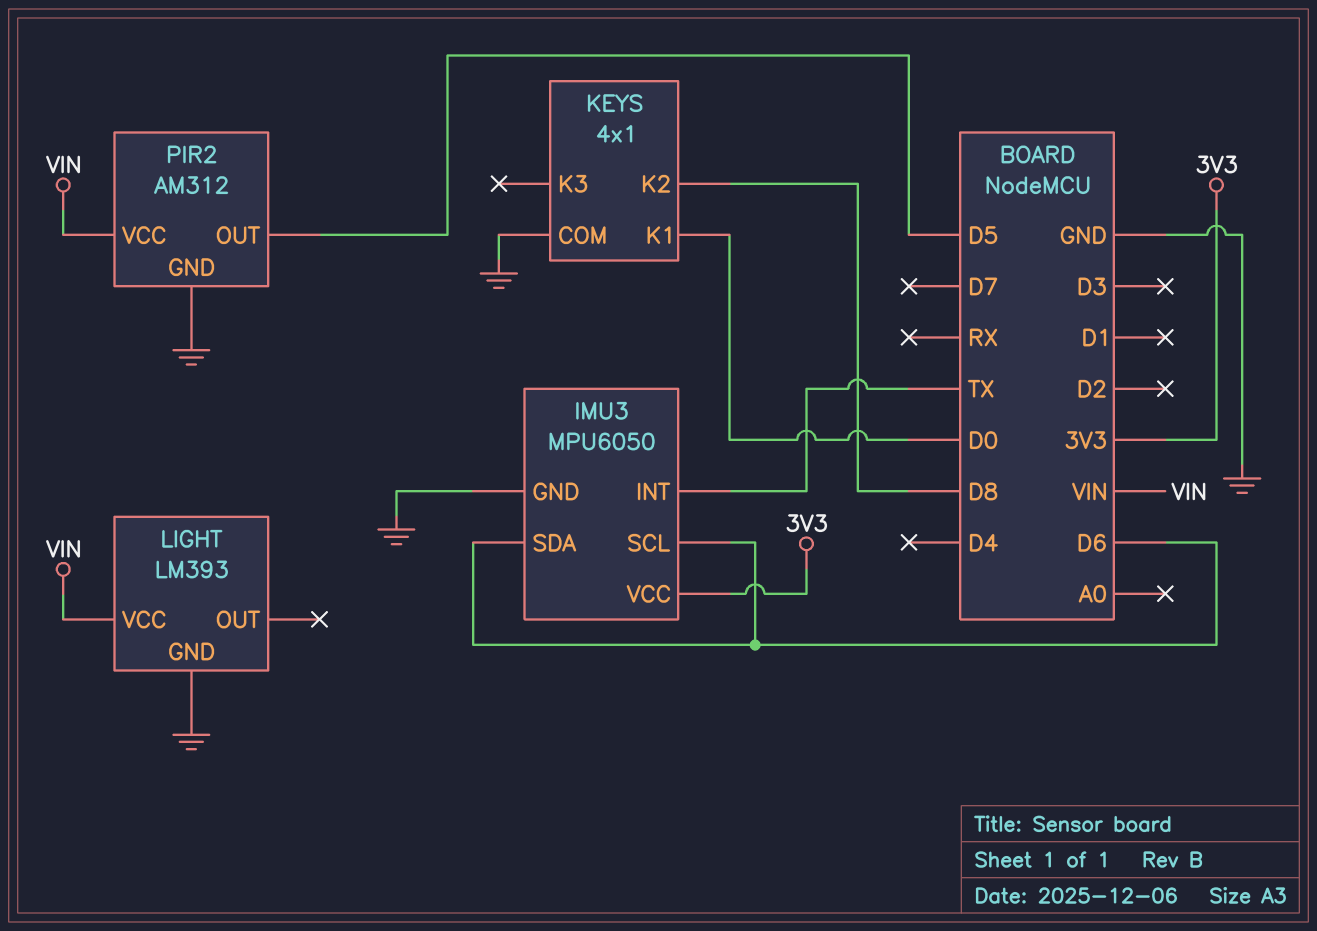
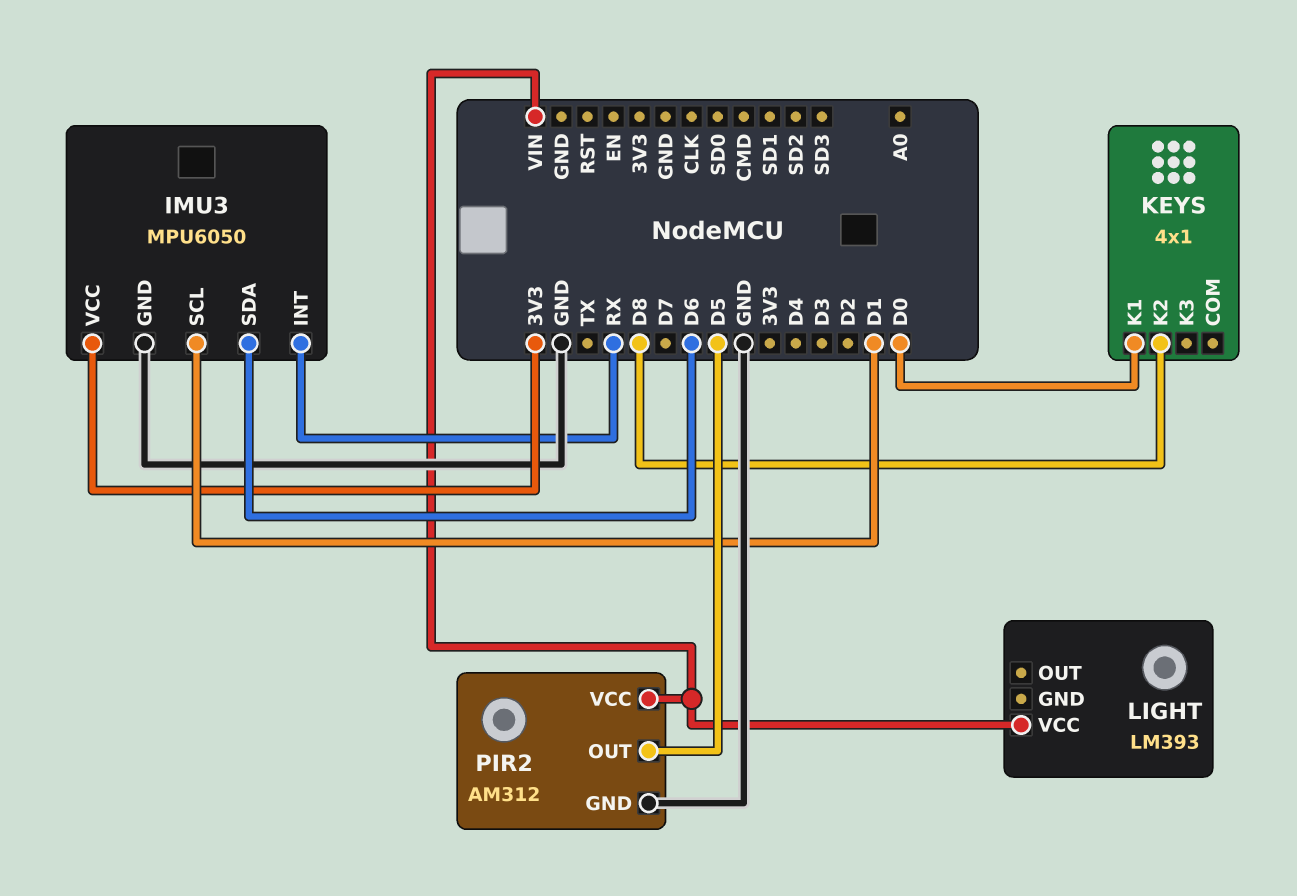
IMU3 pin INT: TX -> RX
IMU3 pin SCL: D6 -> D1
KEYS pin COM: GND -> none
LIGHT pin GND: GND -> none

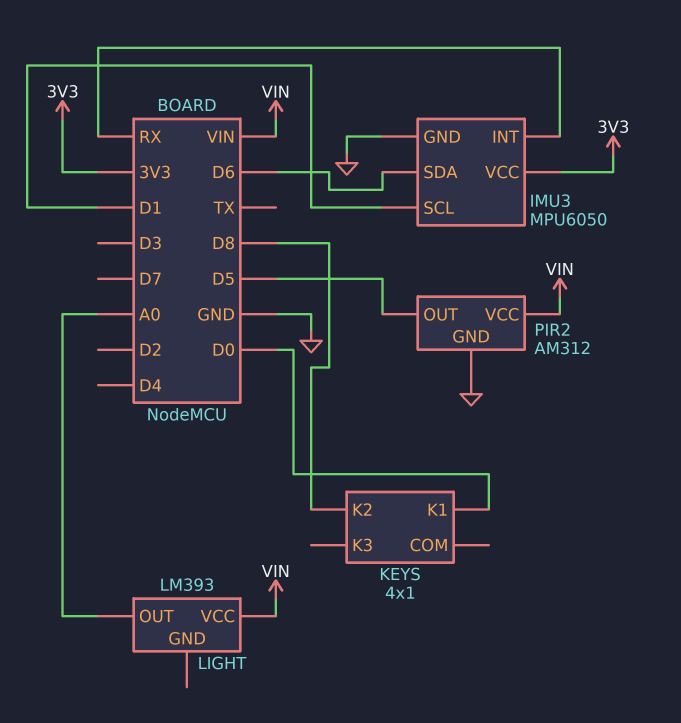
LIGHT pin OUT: none -> A0

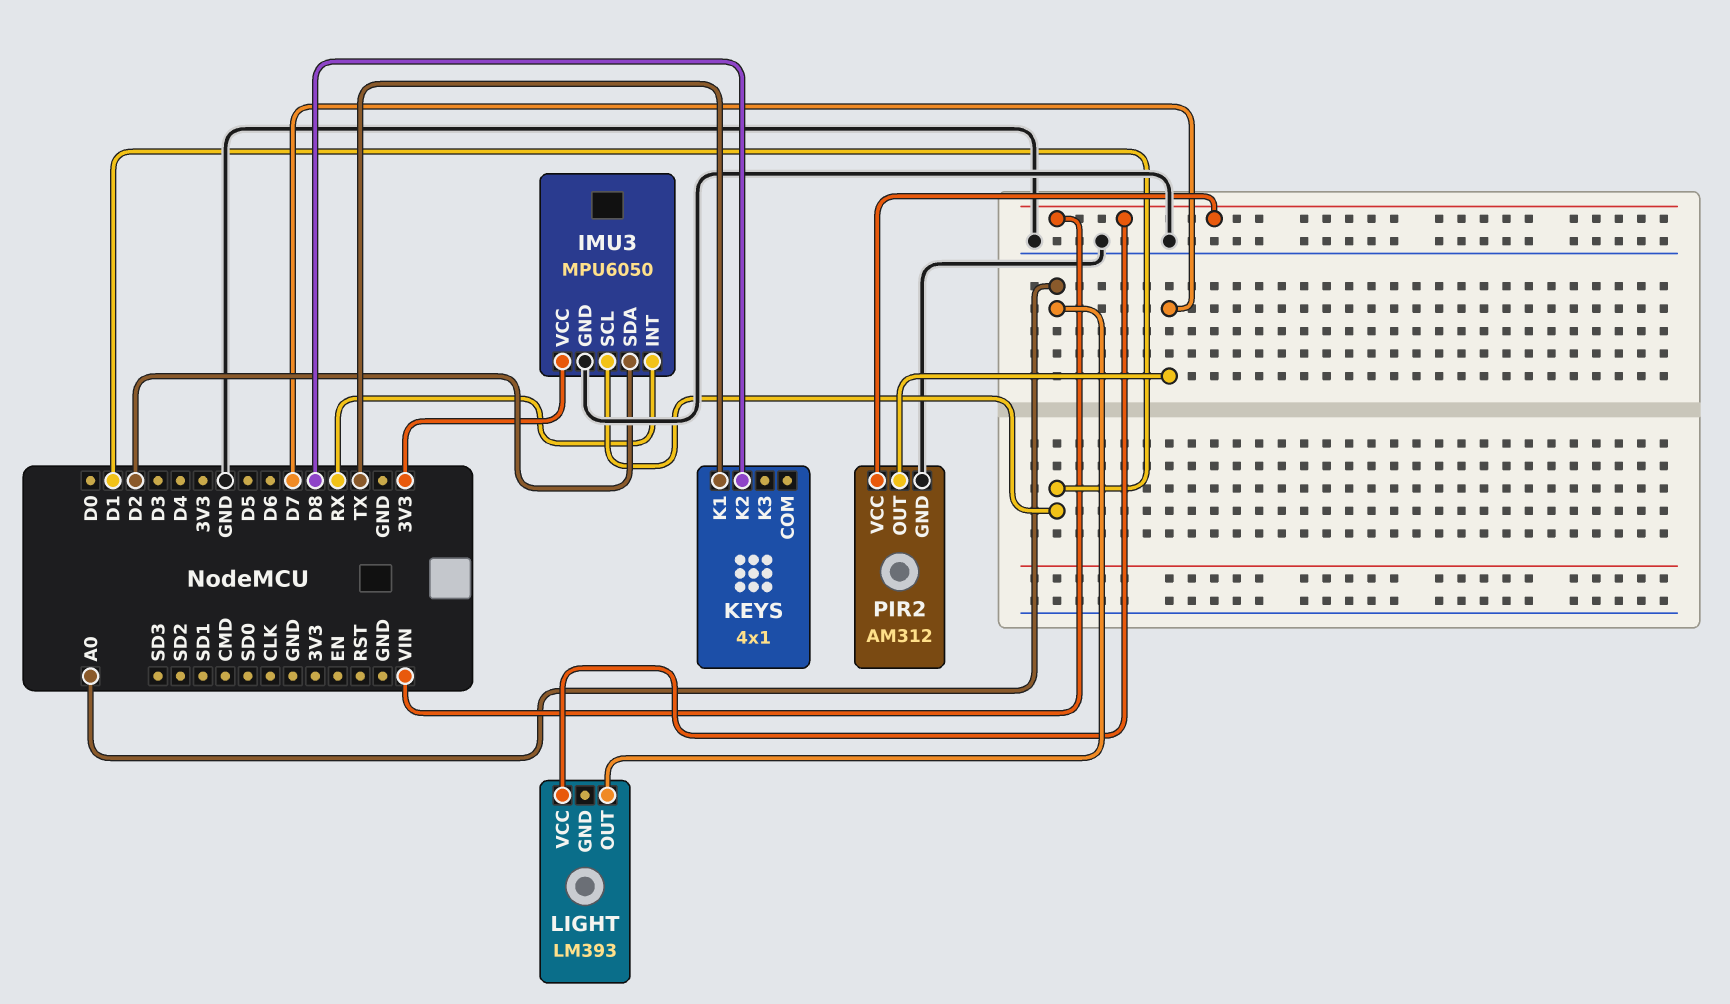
IMU3 pin SDA: D6 -> D2
KEYS pin K1: D0 -> TX
PIR2 pin OUT: D5 -> D7

